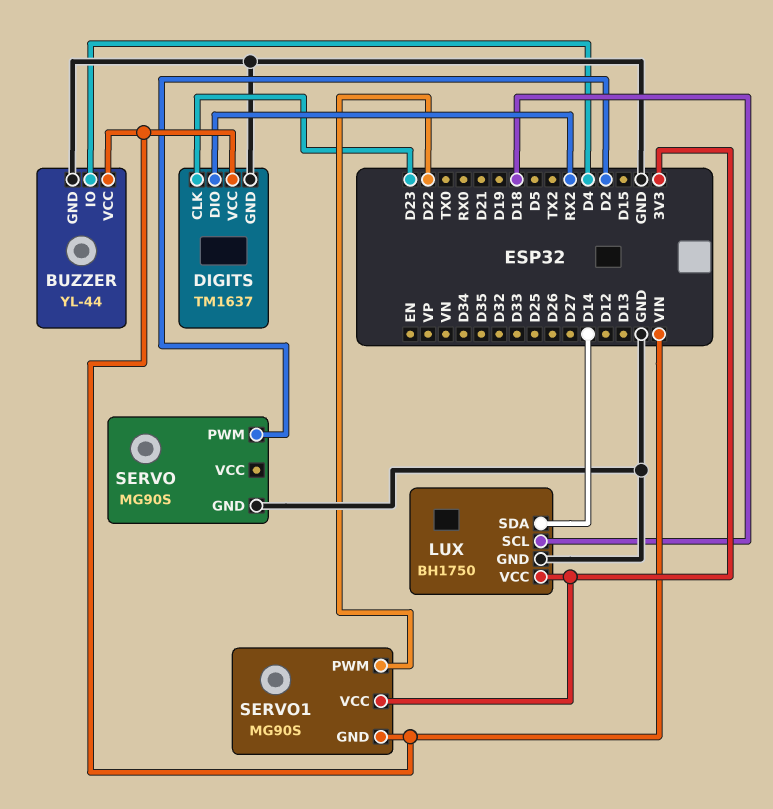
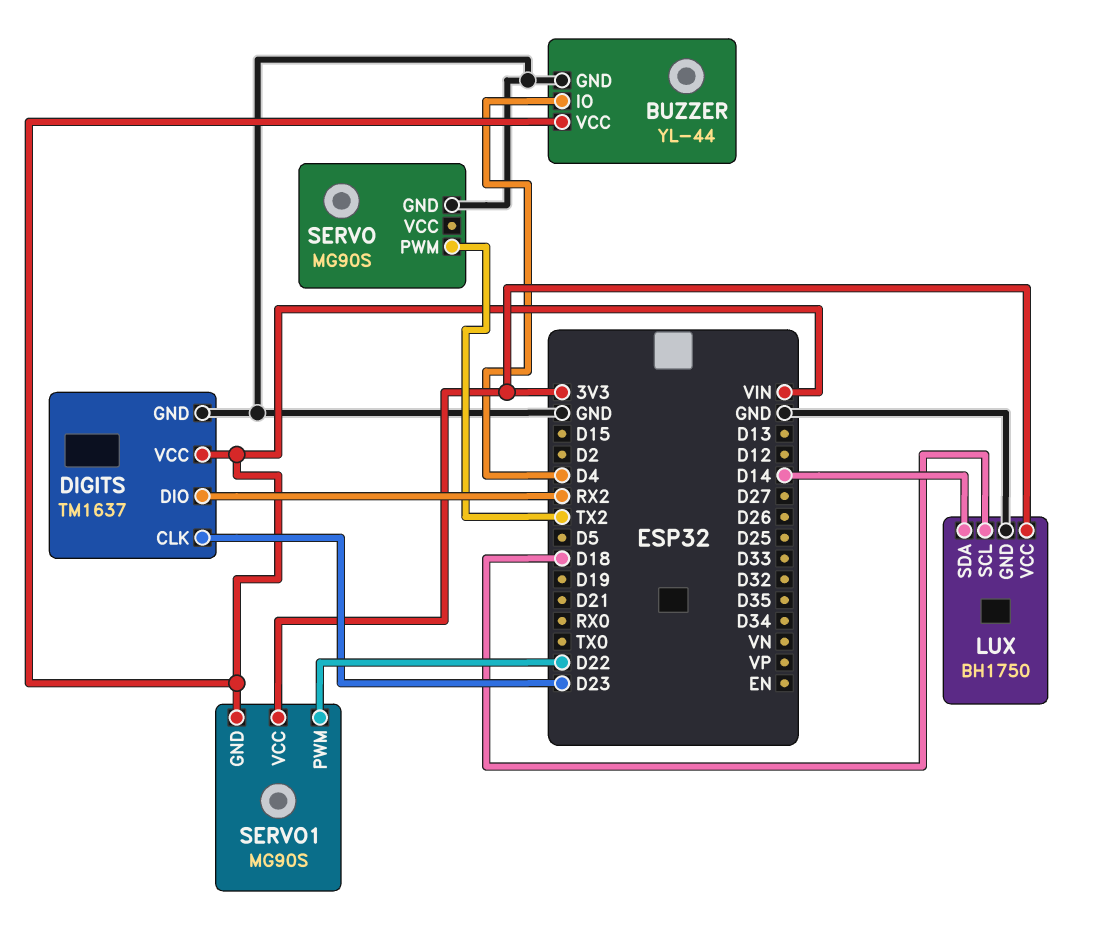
SERVO pin PWM: D2 -> TX2

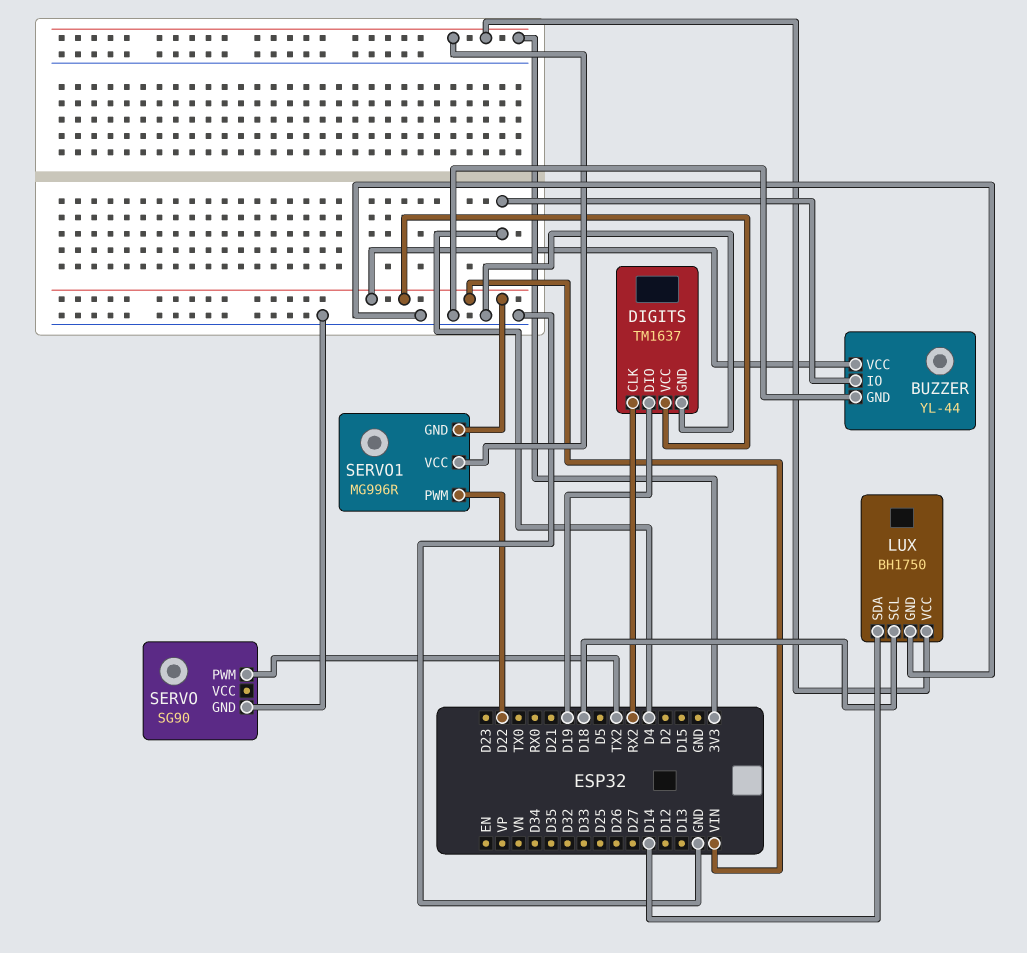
DIGITS pin CLK: D23 -> RX2
DIGITS pin DIO: RX2 -> D19
SERVO: MG90S -> SG90
SERVO1: MG90S -> MG996R

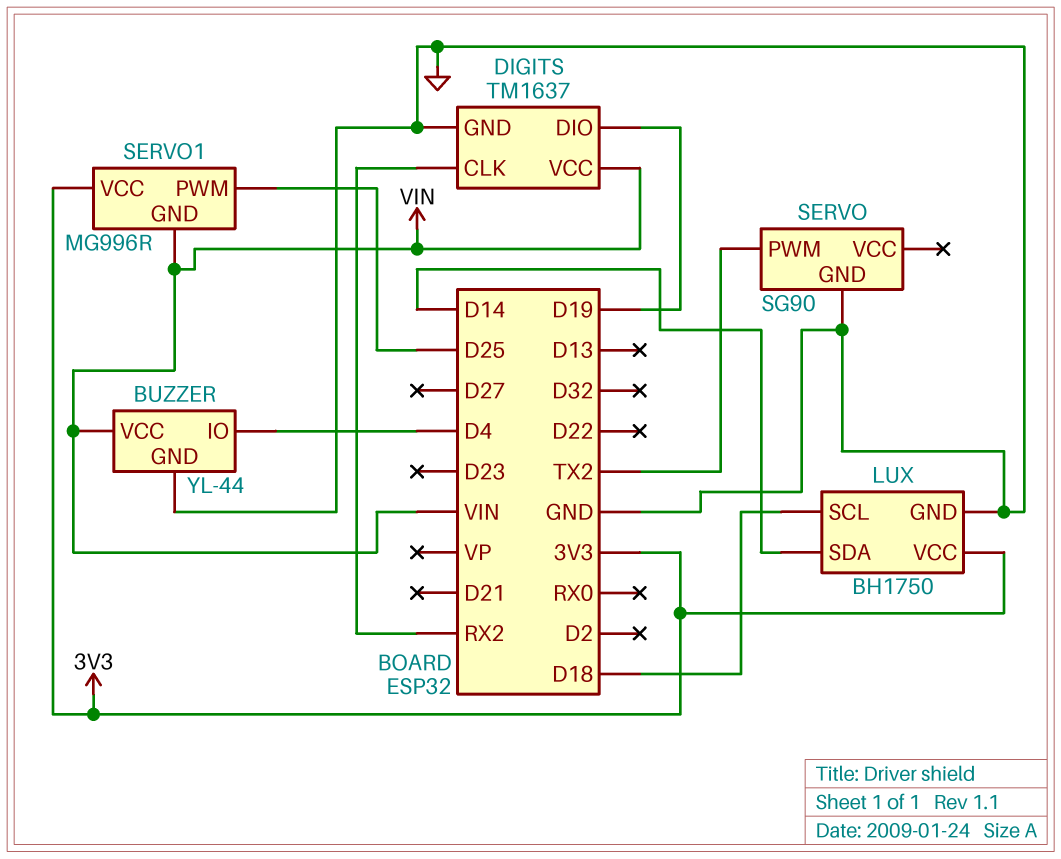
SERVO1 pin PWM: D22 -> D25

